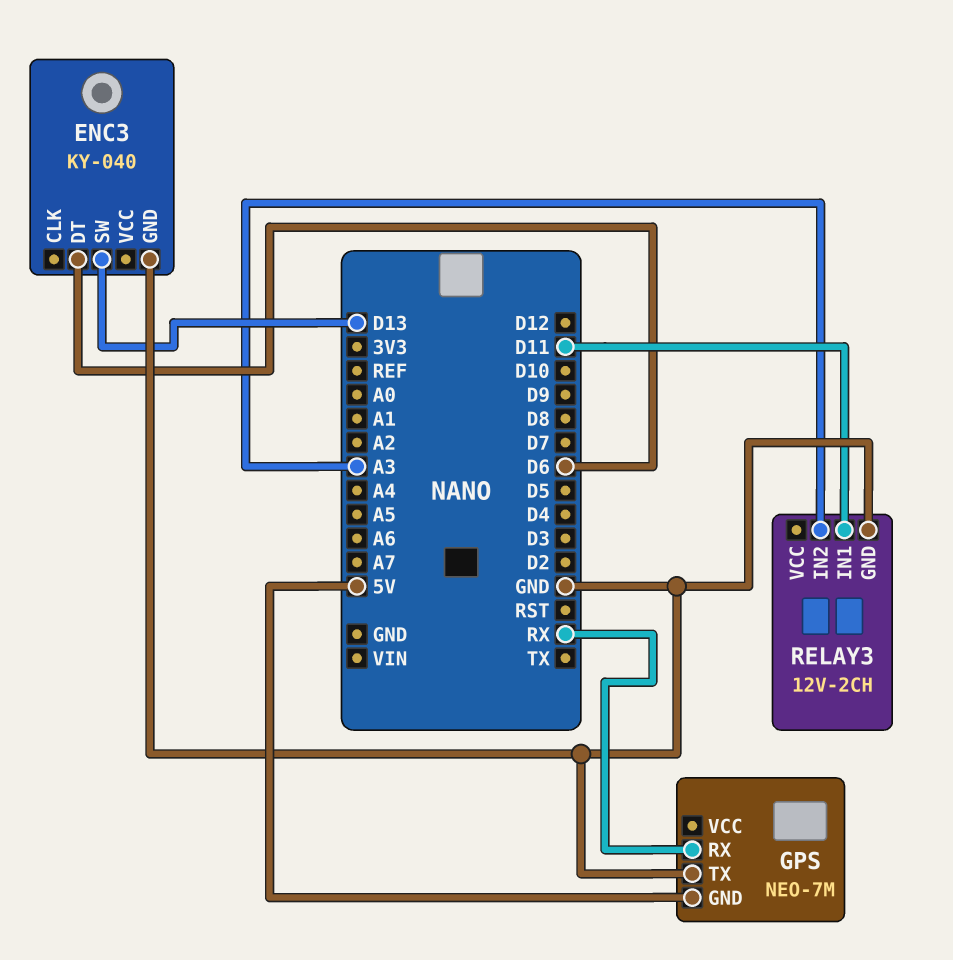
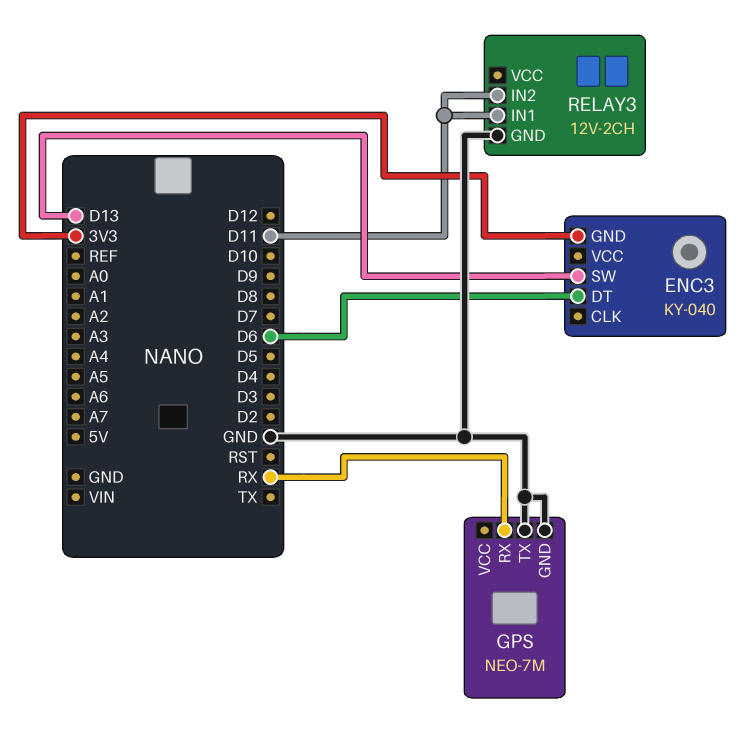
ENC3 pin GND: GND -> 3V3
GPS pin GND: 5V -> GND
RELAY3 pin IN2: A3 -> D11

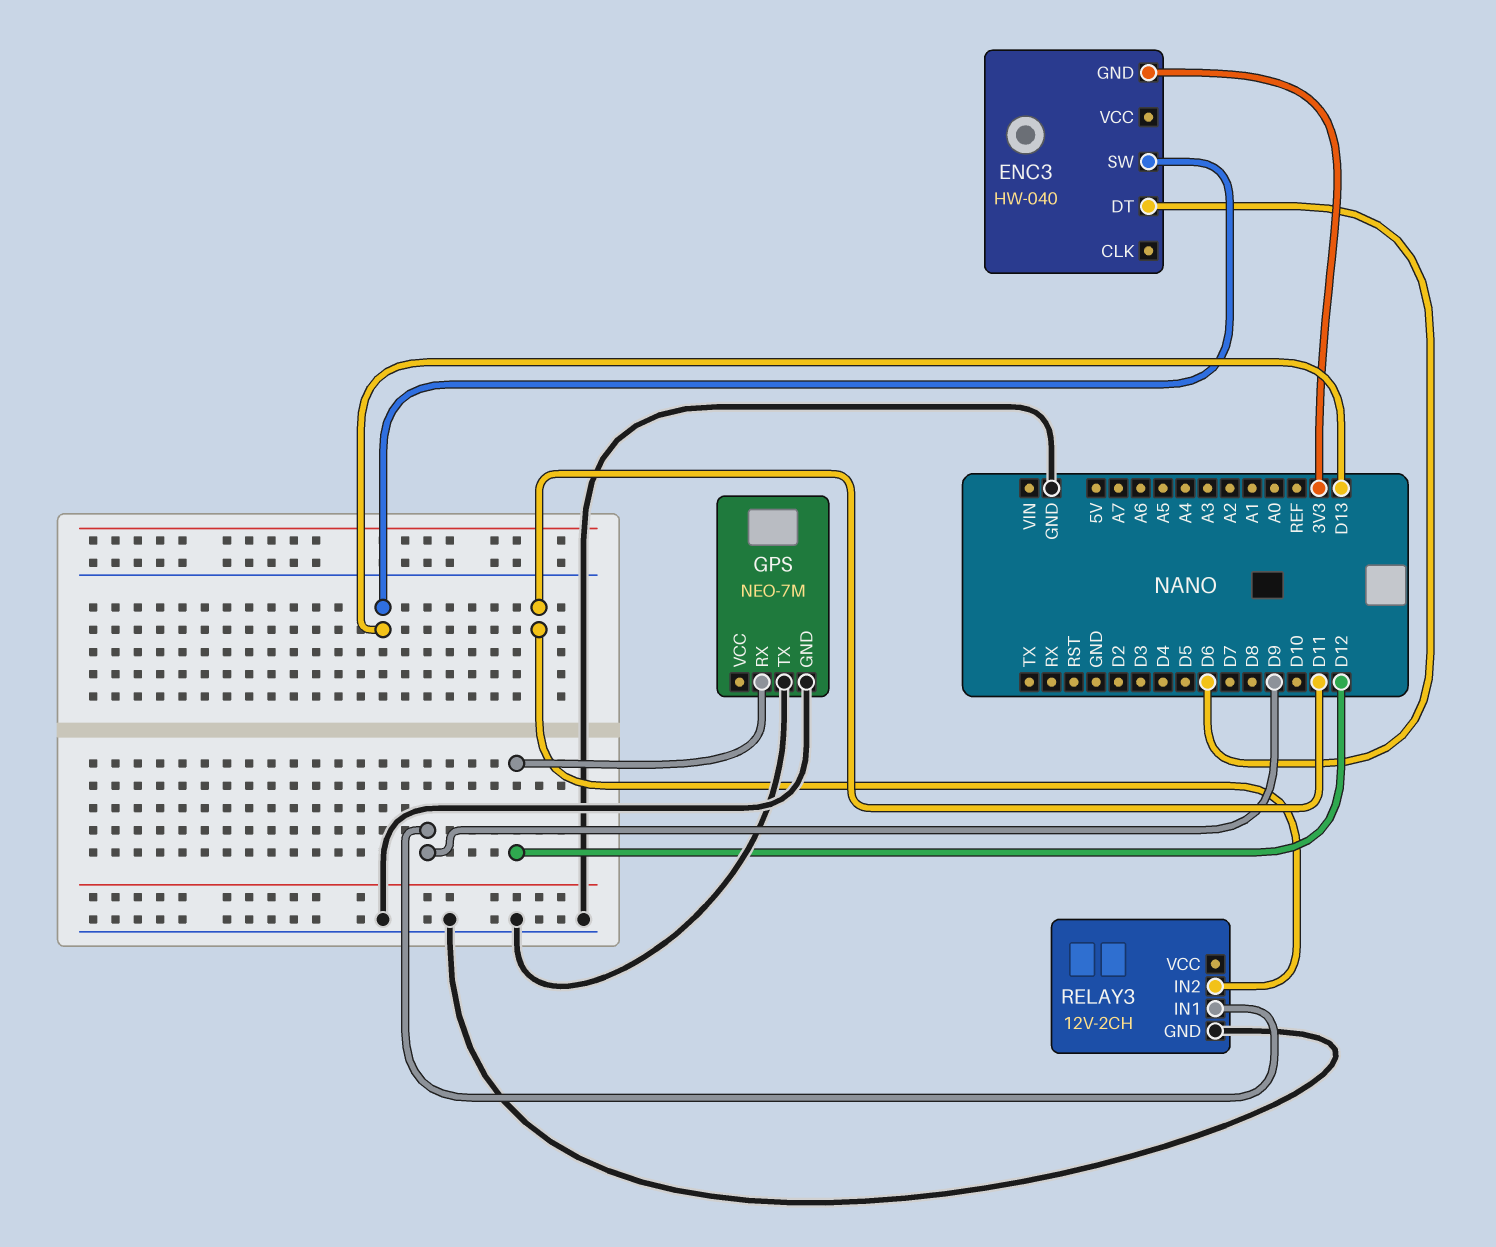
ENC3: KY-040 -> HW-040
GPS pin RX: RX -> D12
RELAY3 pin IN1: D11 -> D9

